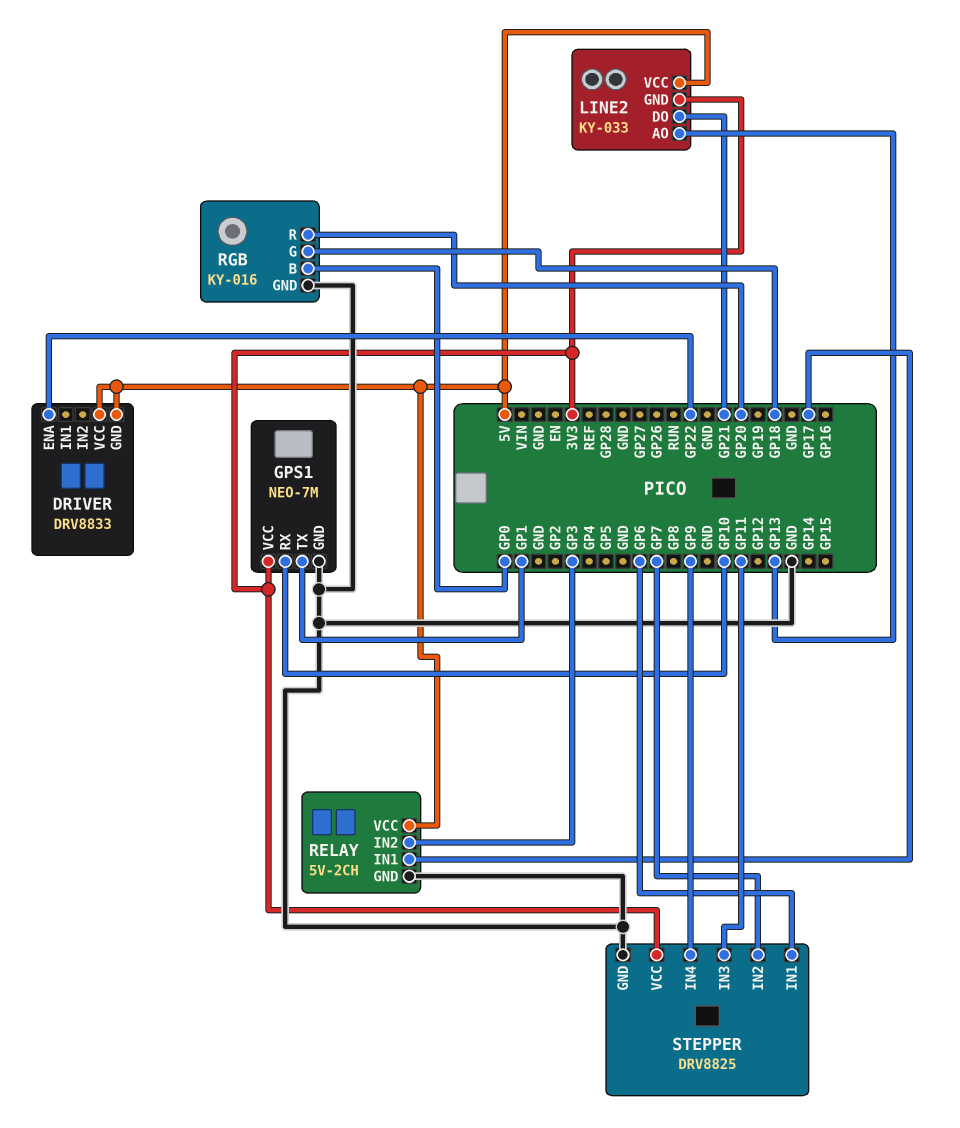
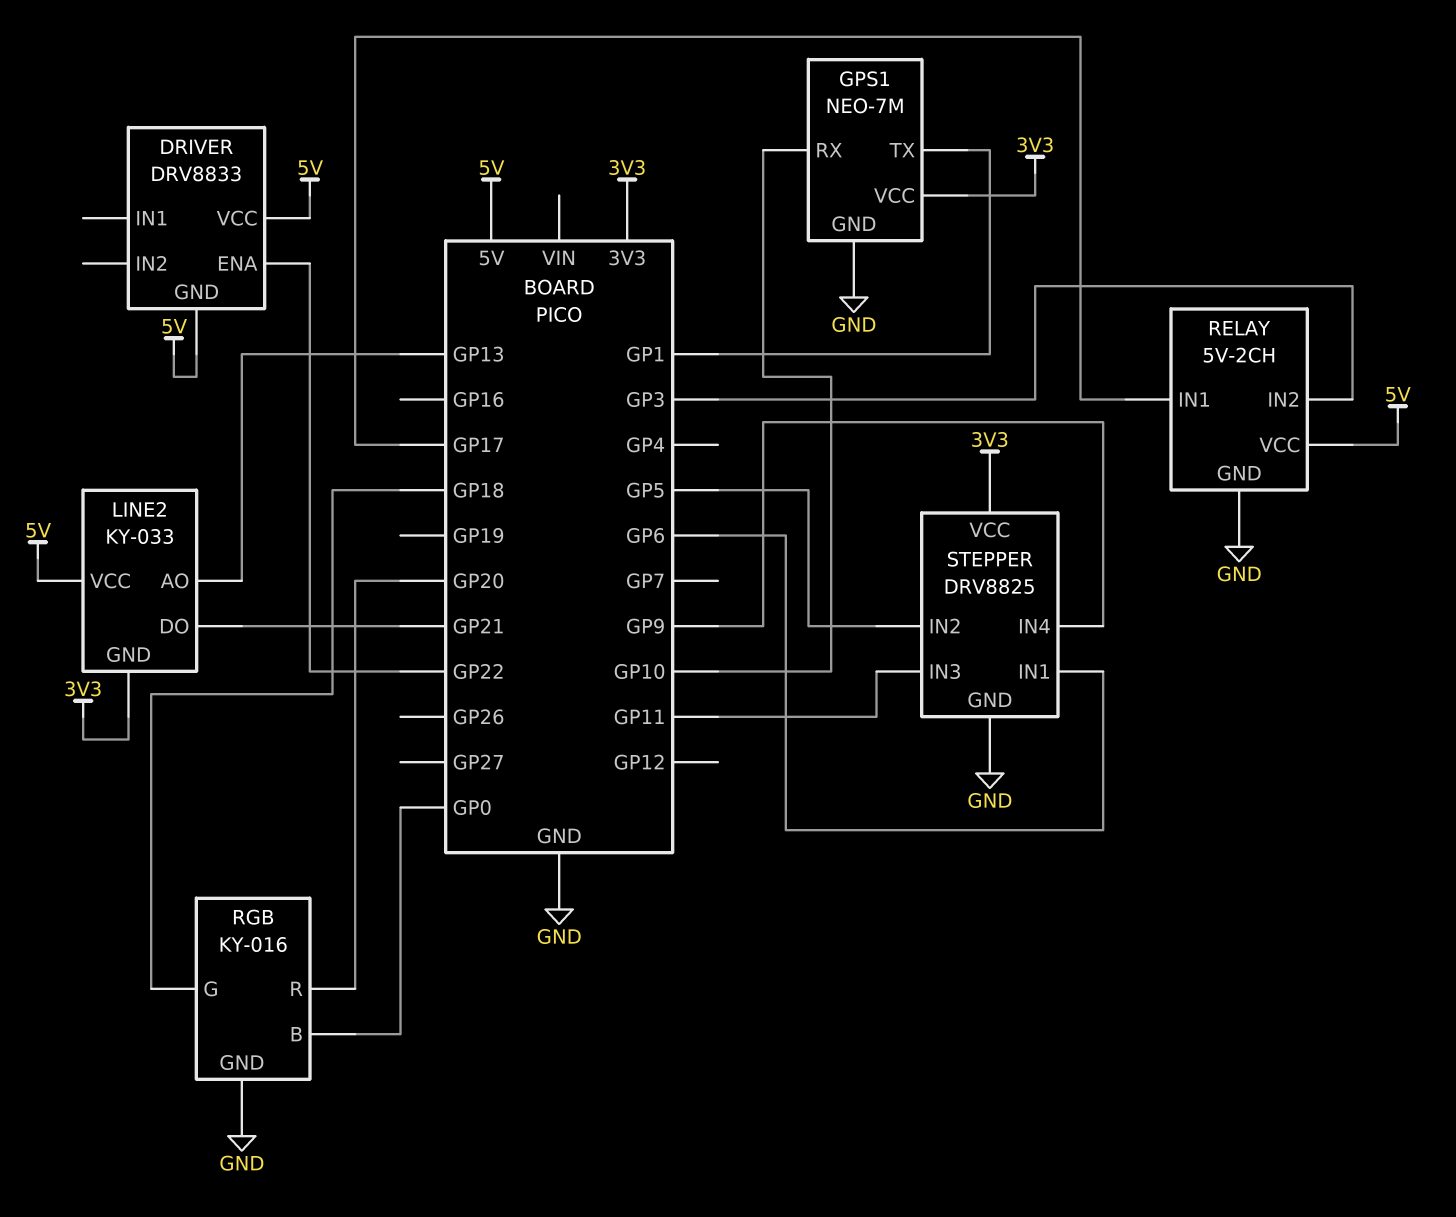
STEPPER pin IN2: GP7 -> GP5

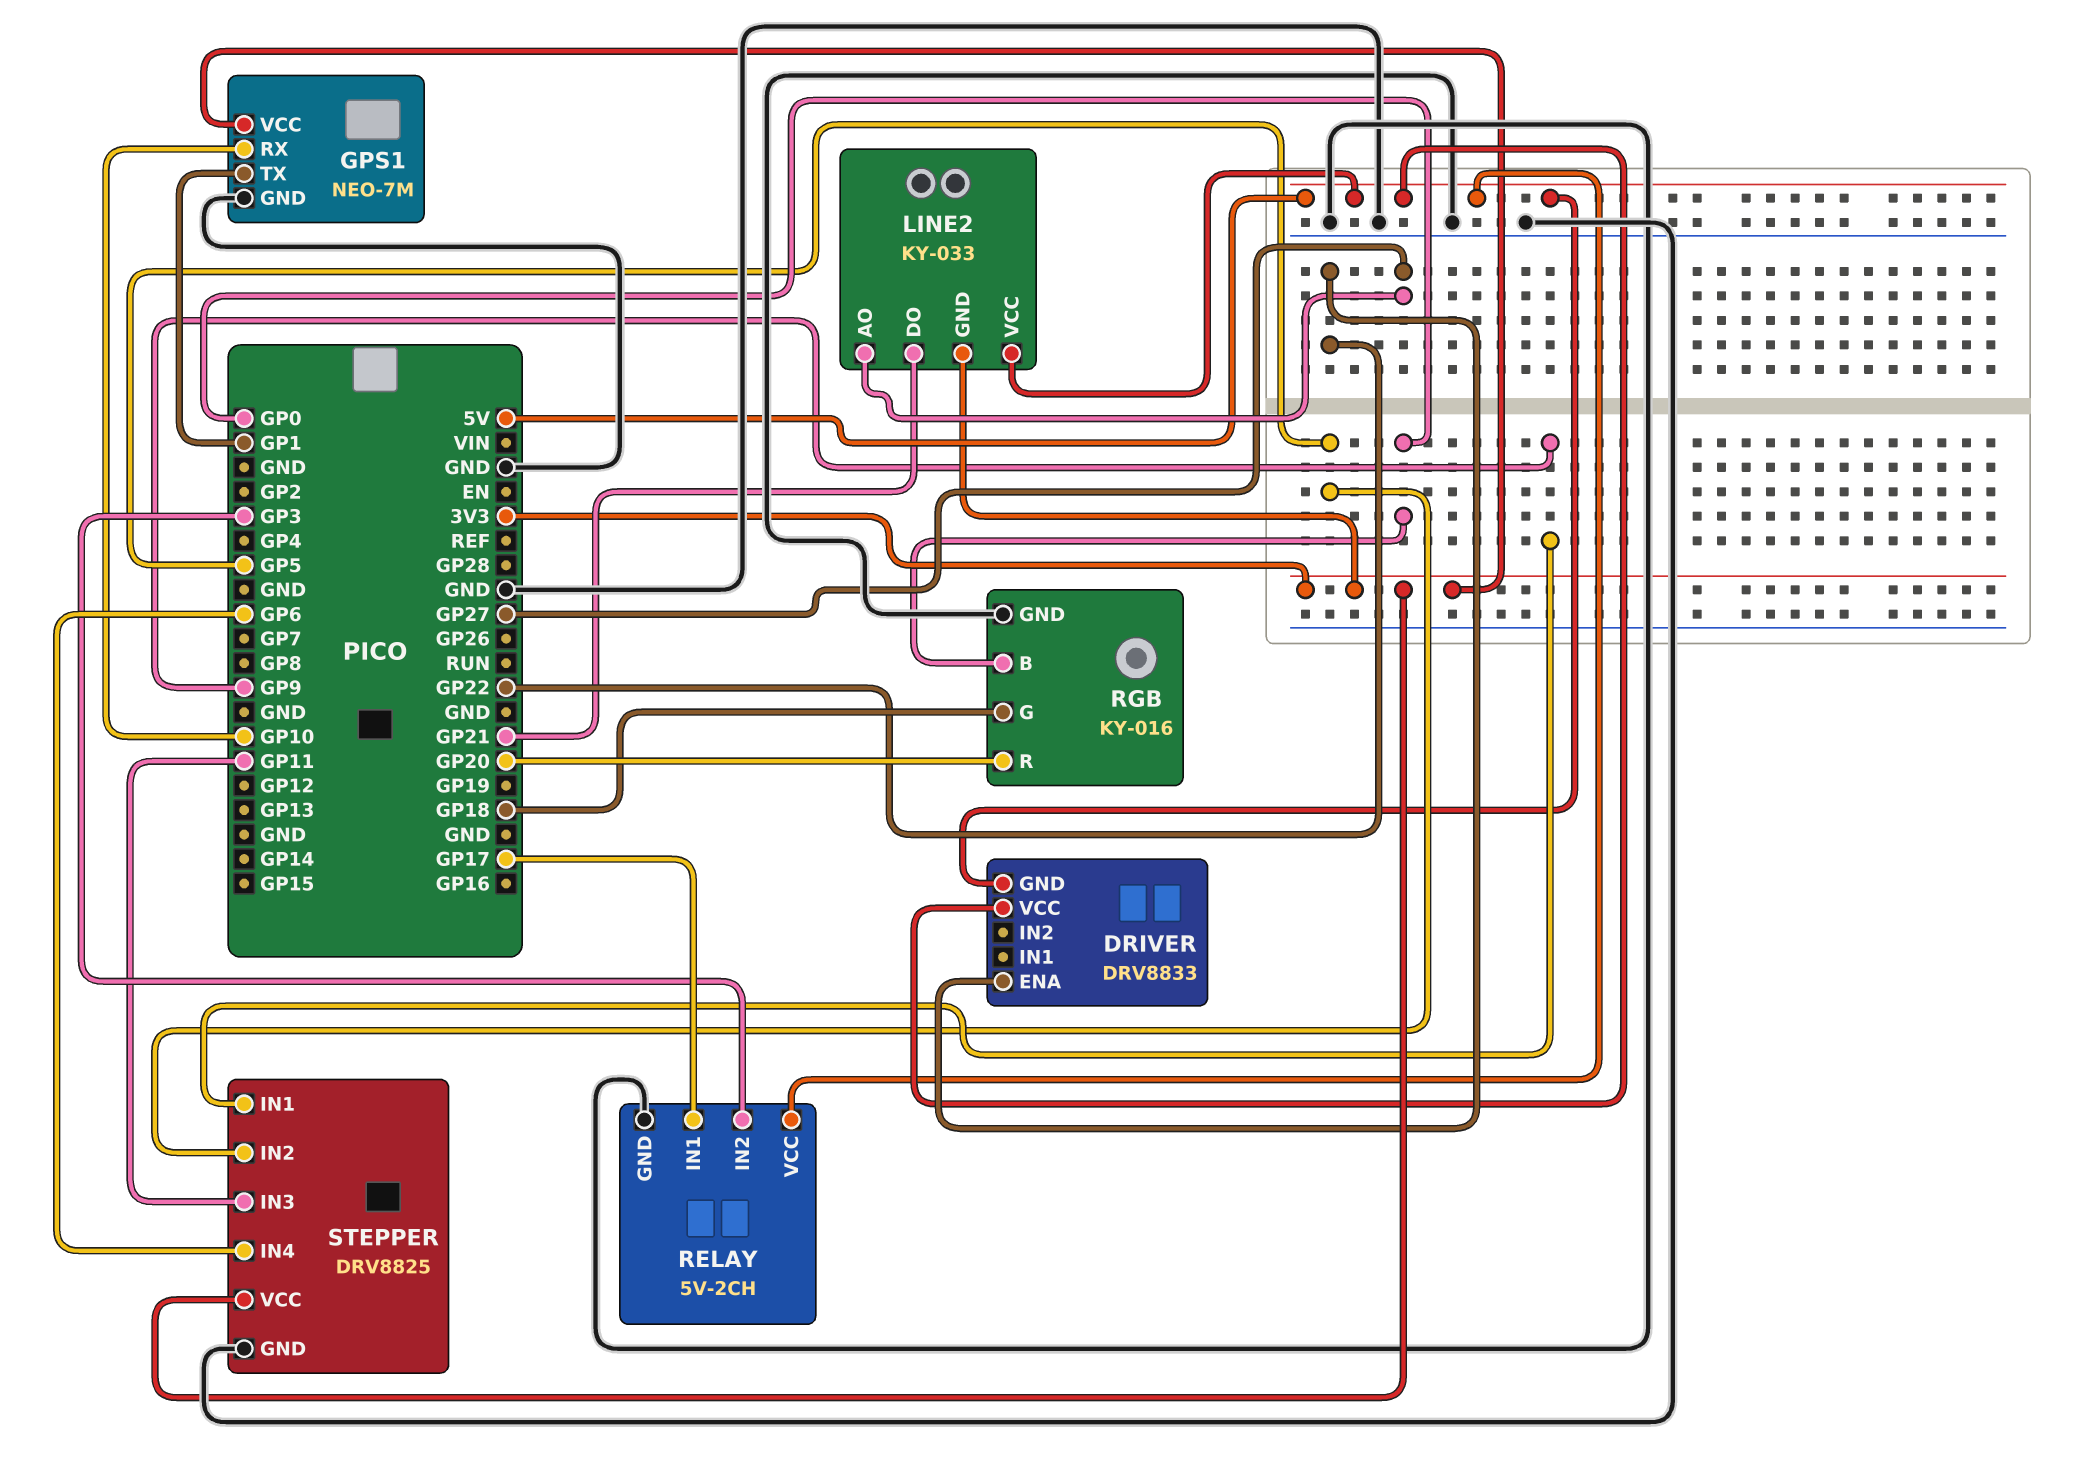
LINE2 pin AO: GP13 -> GP27
STEPPER pin IN1: GP6 -> GP9
STEPPER pin IN4: GP9 -> GP6

